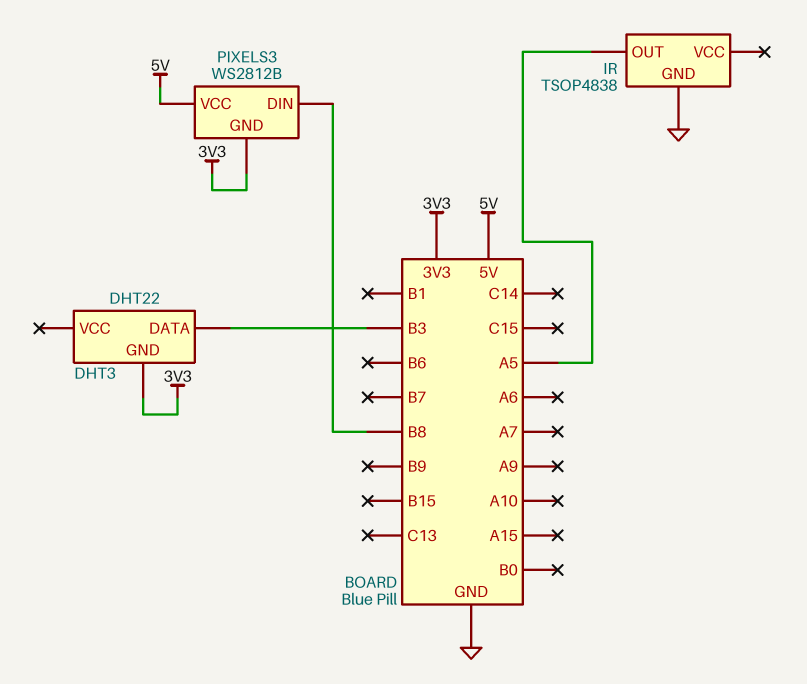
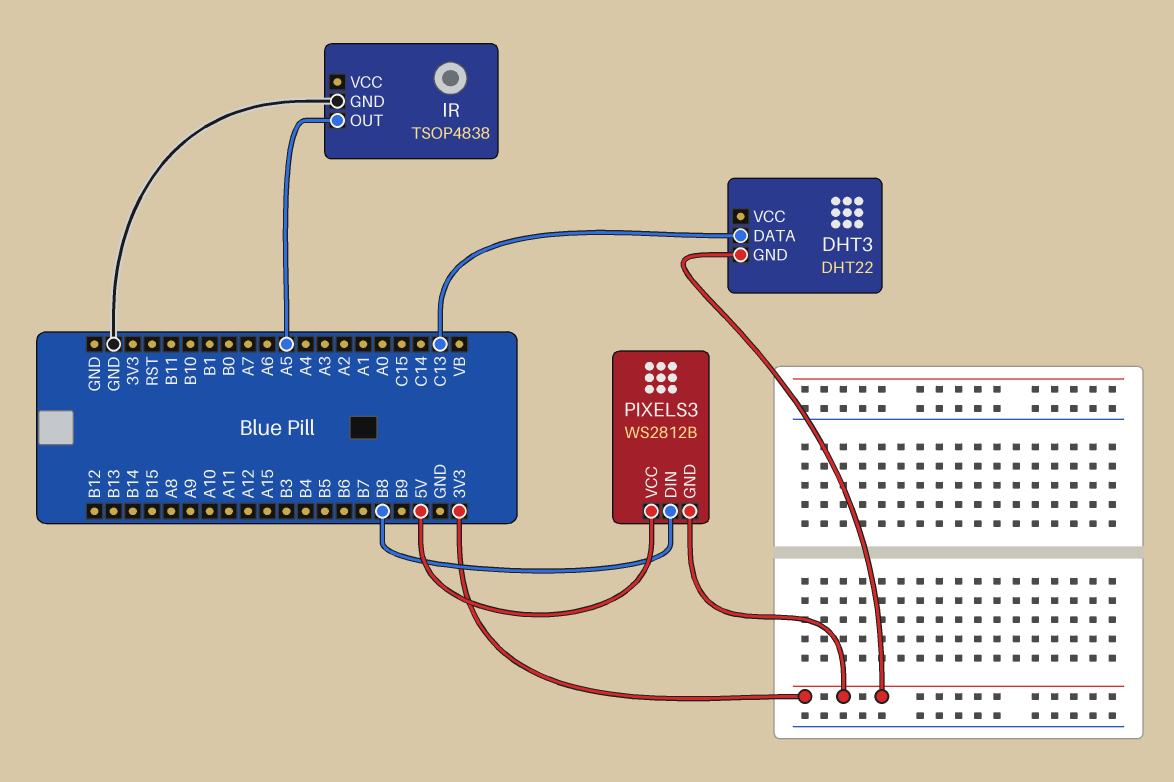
DHT3 pin DATA: B3 -> C13

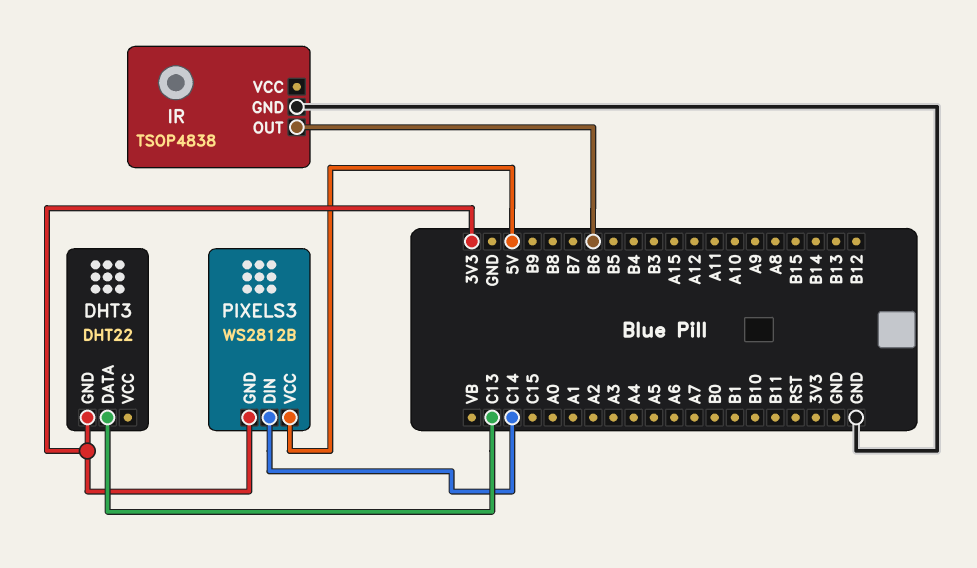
IR pin OUT: A5 -> B6
PIXELS3 pin DIN: B8 -> C14

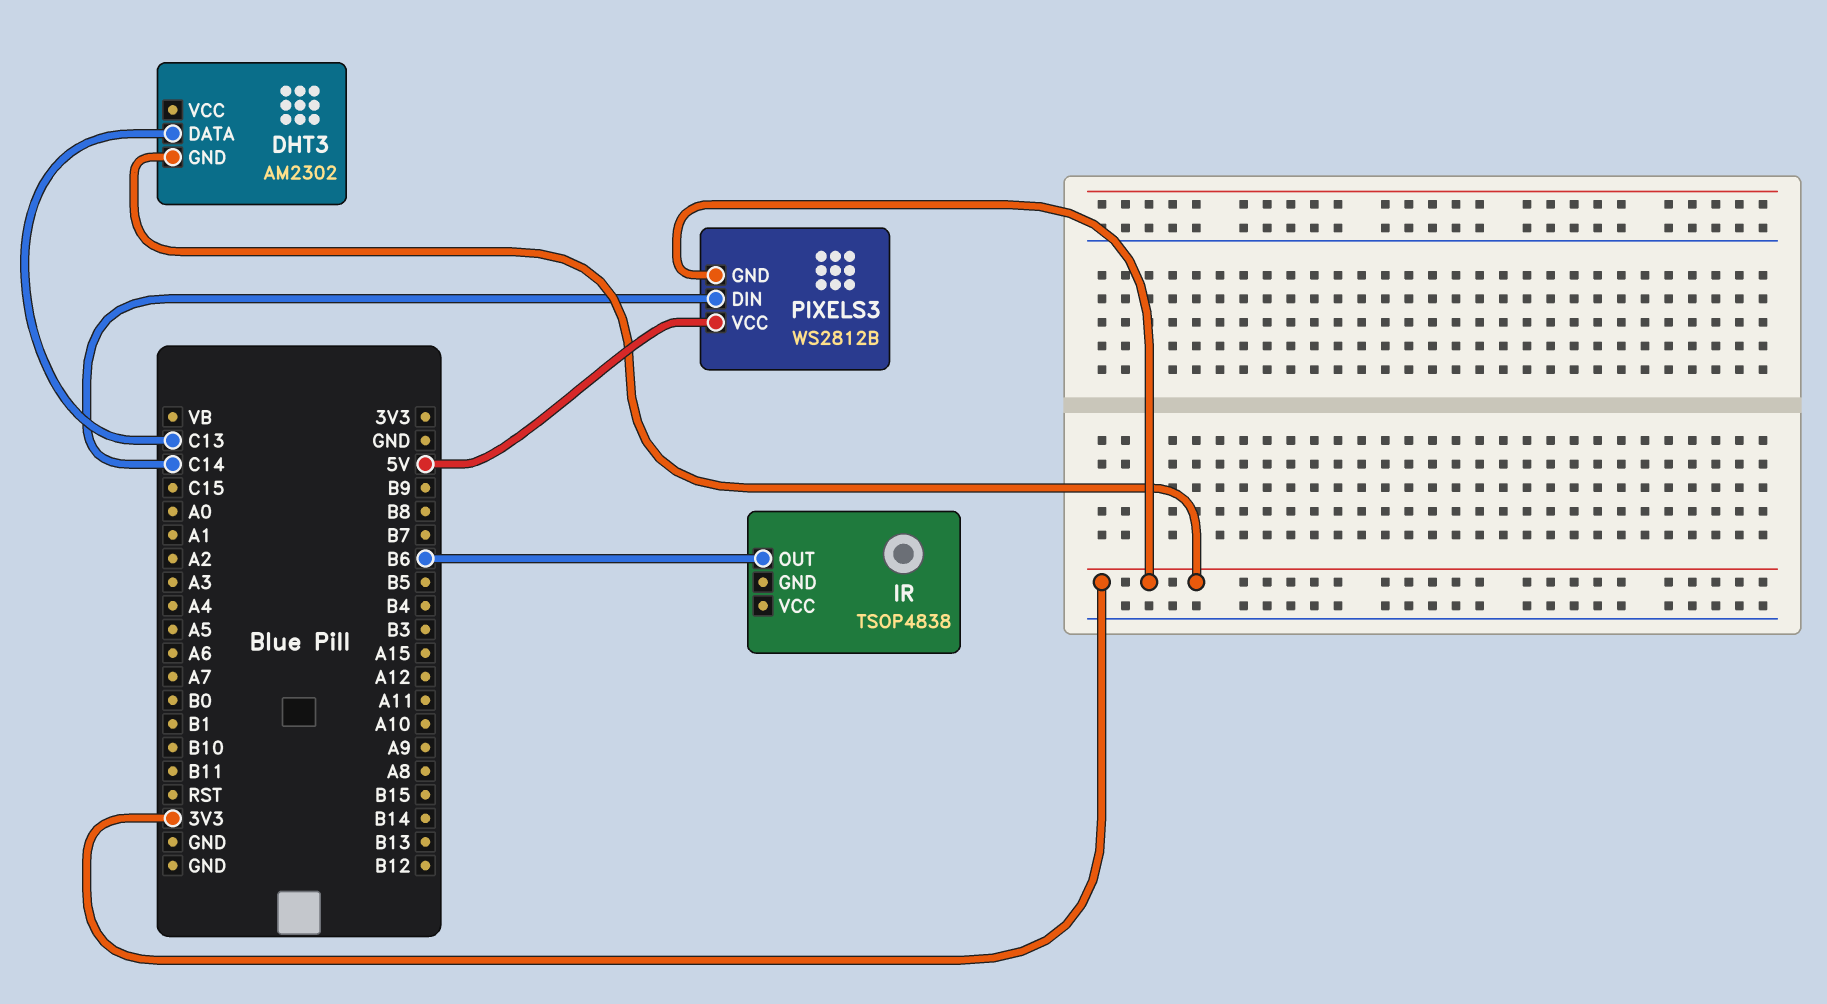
DHT3: DHT22 -> AM2302
IR pin GND: GND -> none

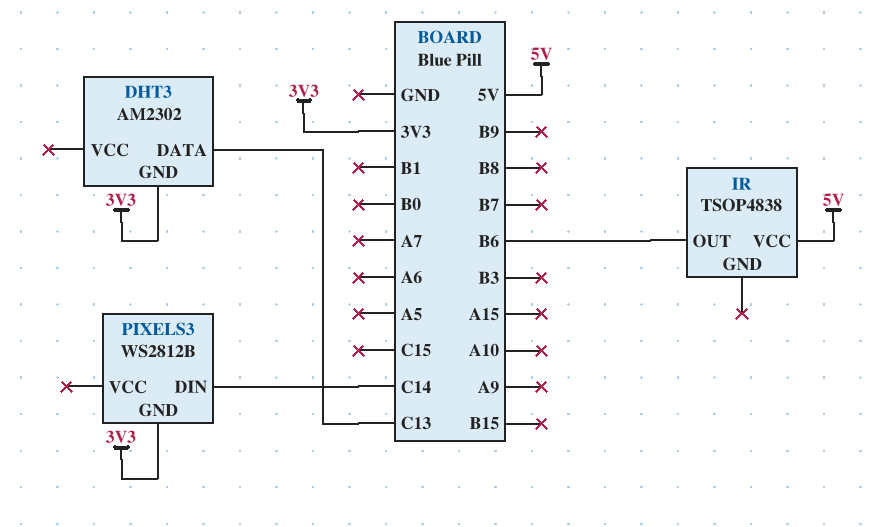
IR pin VCC: none -> 5V
PIXELS3 pin VCC: 5V -> none

